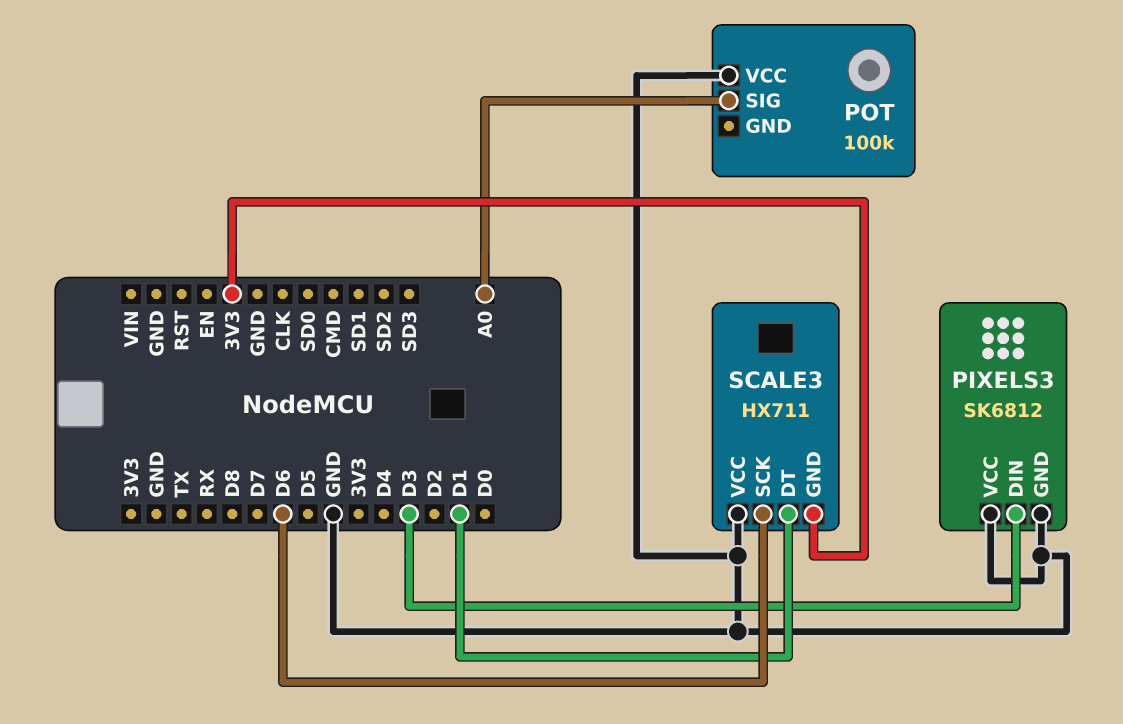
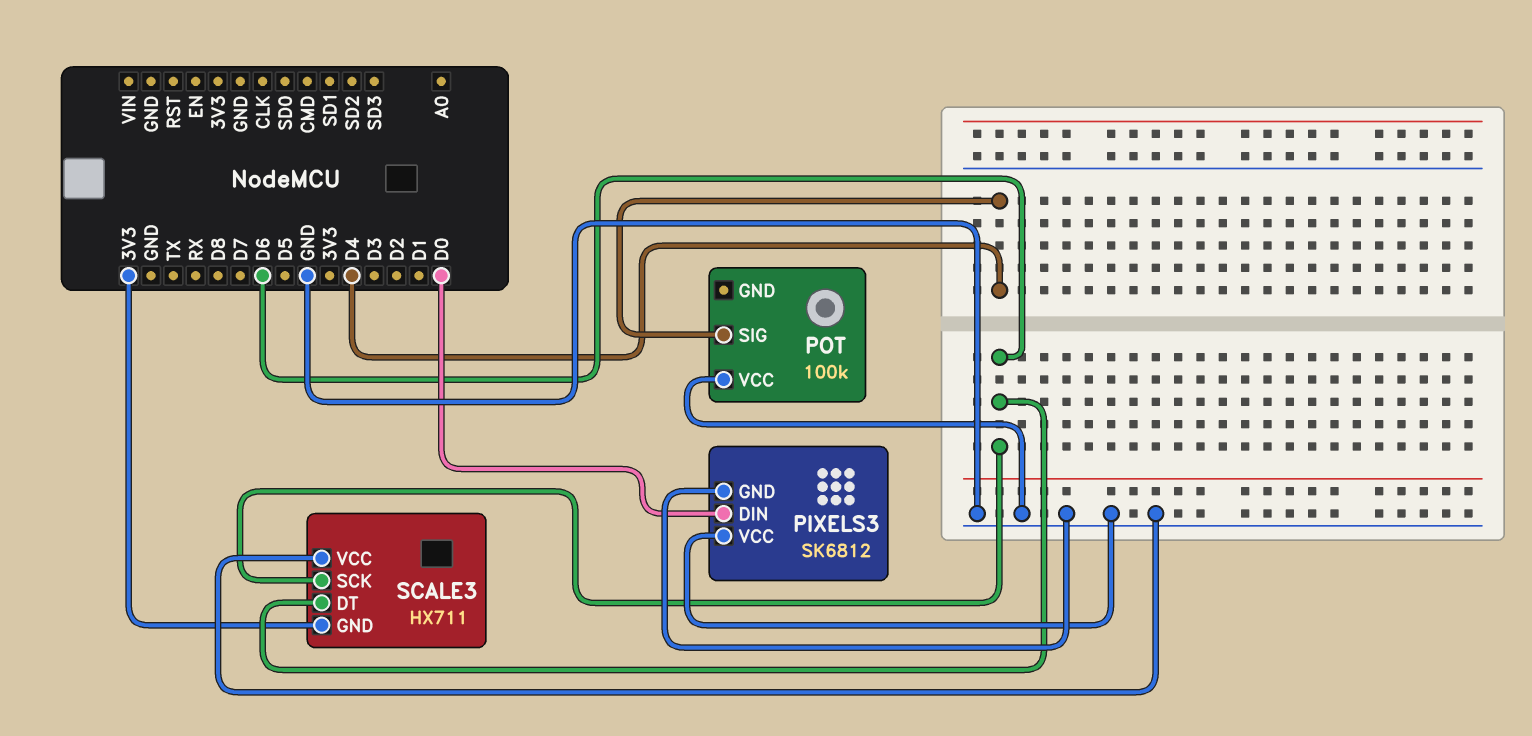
PIXELS3 pin DIN: D3 -> D0
POT pin SIG: A0 -> D4
SCALE3 pin DT: D1 -> D6

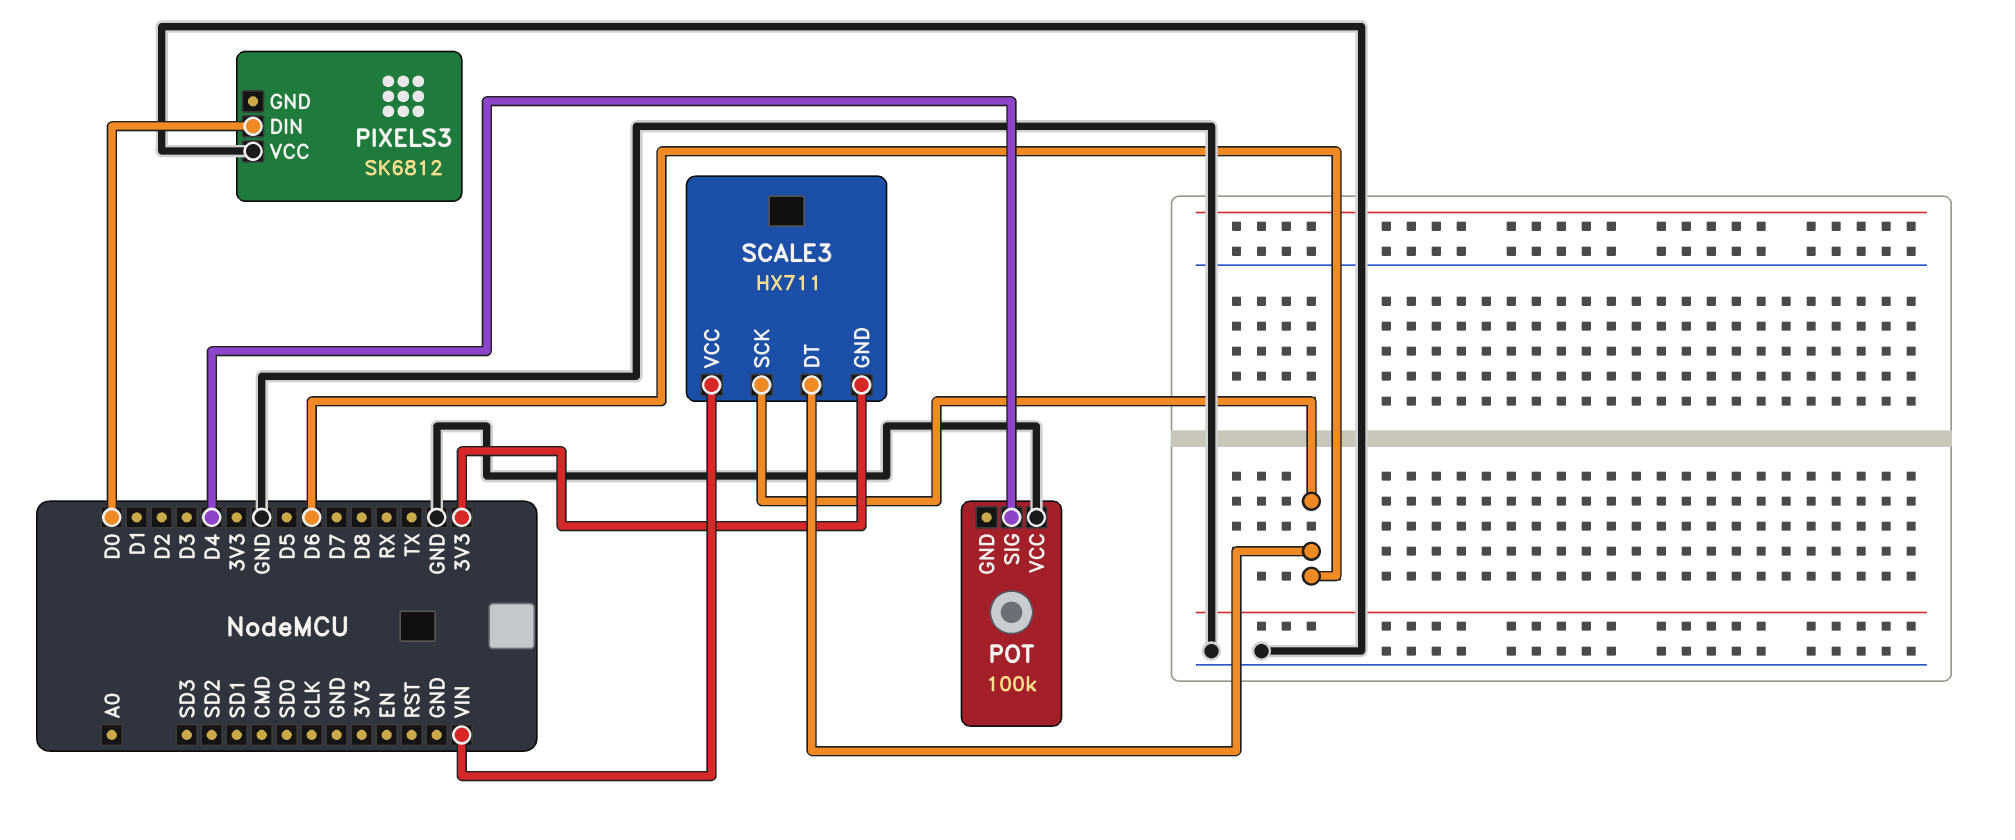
PIXELS3 pin GND: GND -> none
SCALE3 pin VCC: GND -> VIN

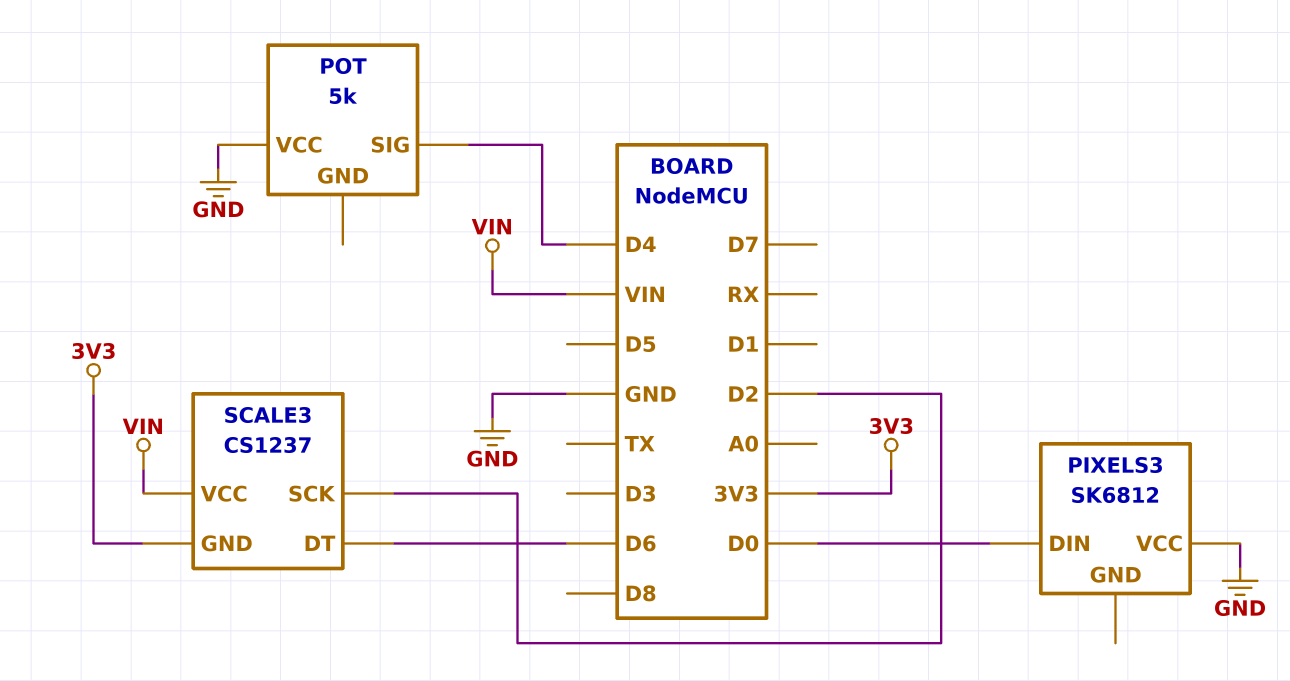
POT: 100k -> 5k
SCALE3: HX711 -> CS1237
SCALE3 pin SCK: D6 -> D2

